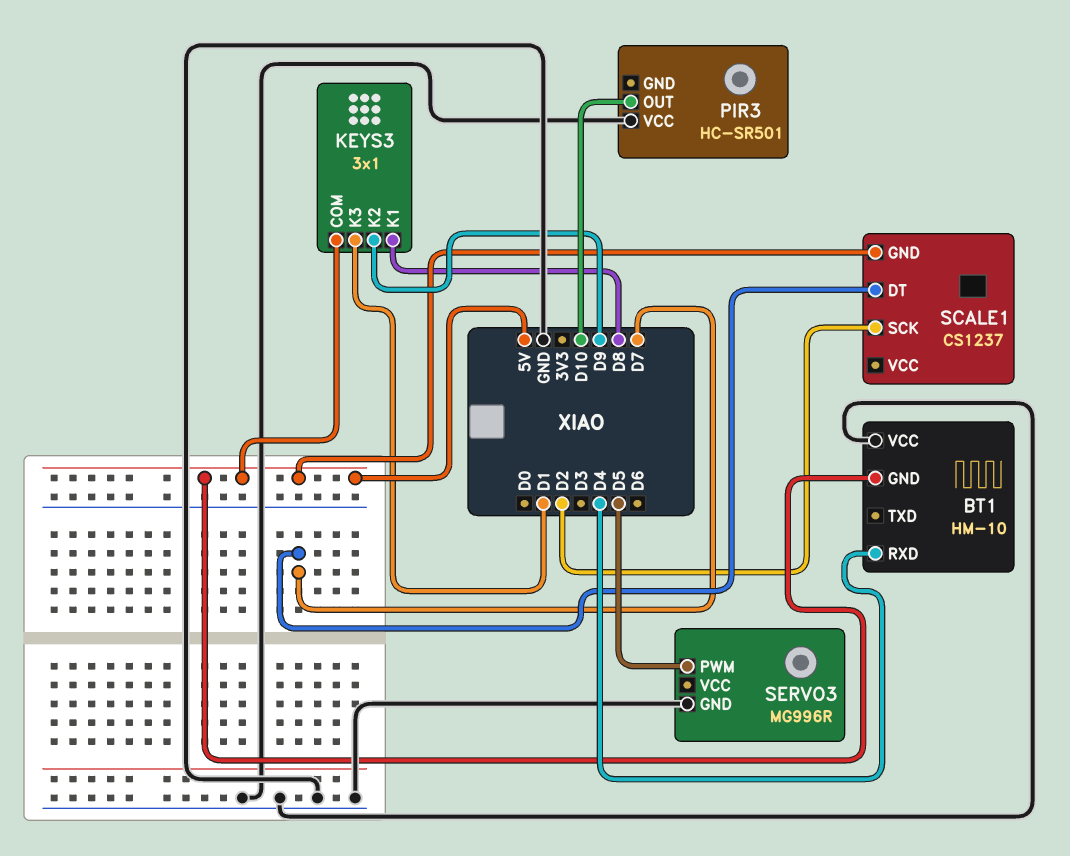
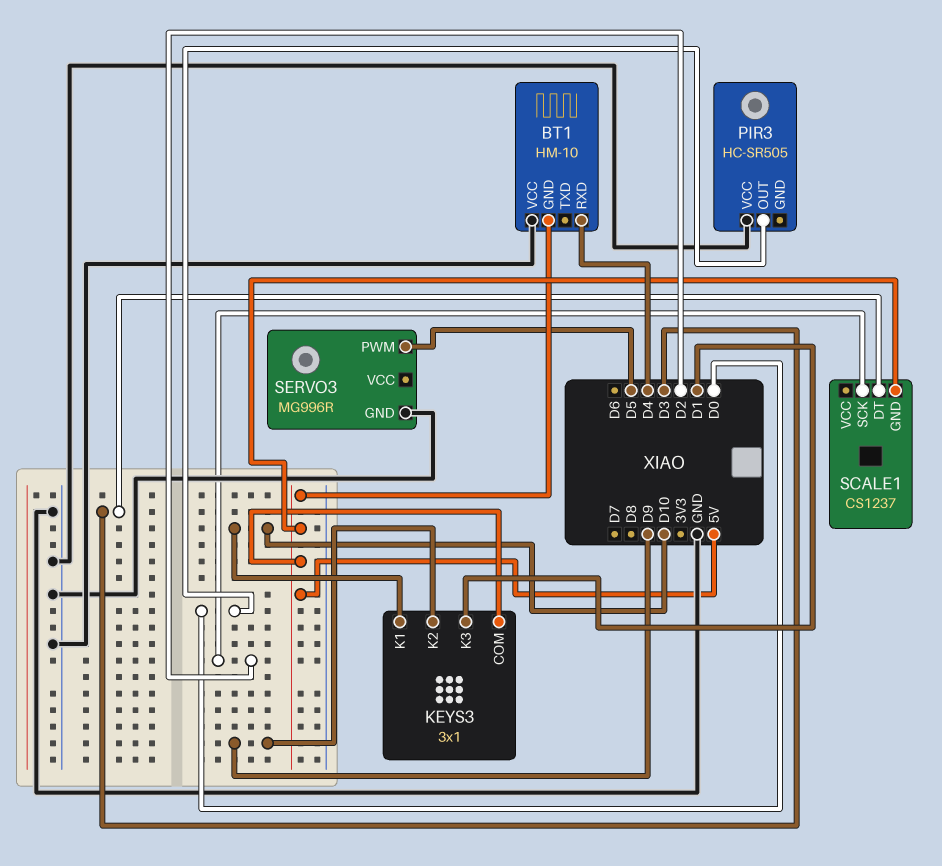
KEYS3 pin K1: D8 -> D10
PIR3: HC-SR501 -> HC-SR505
PIR3 pin OUT: D10 -> D0
SCALE1 pin DT: D7 -> D3

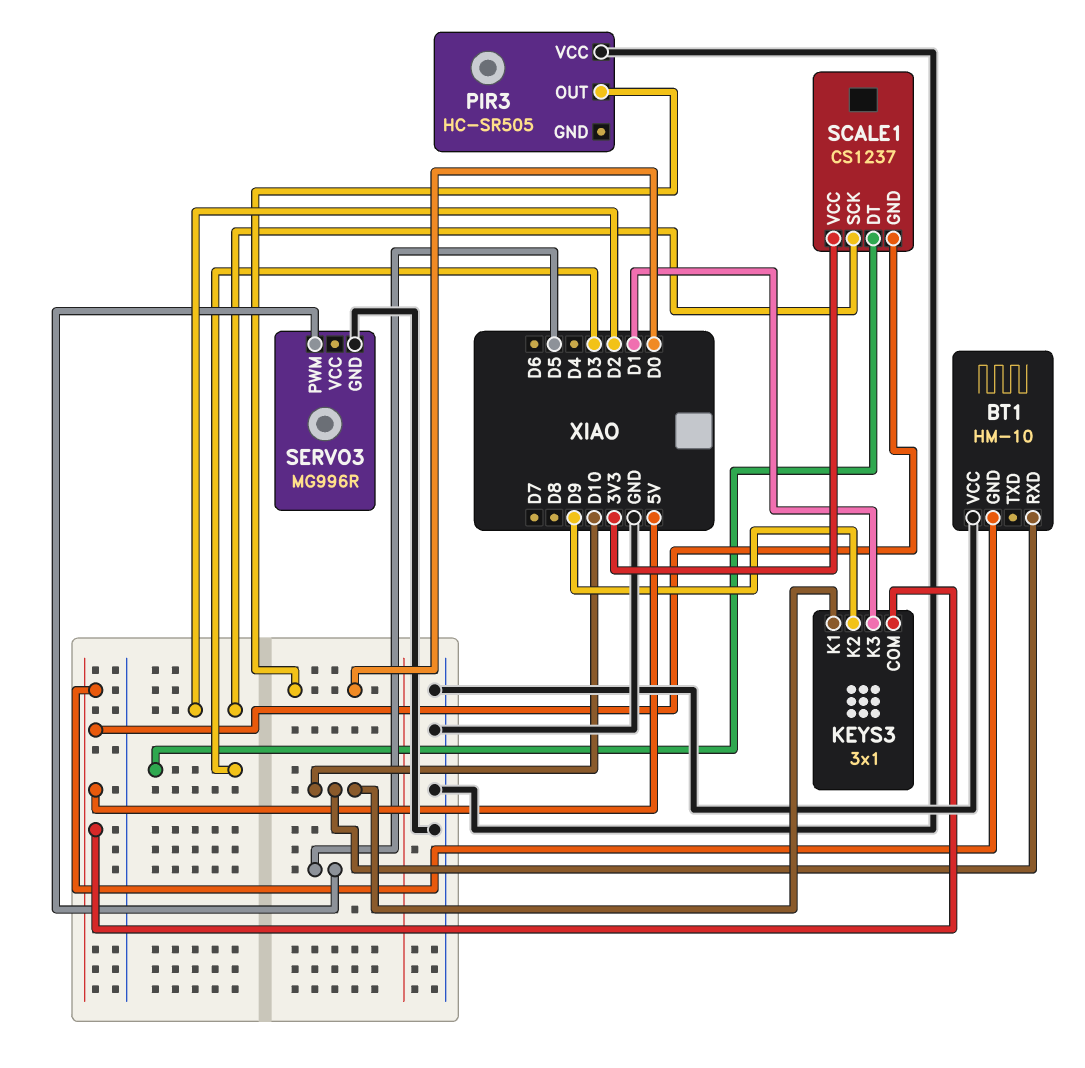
BT1 pin RXD: D4 -> D10
SCALE1 pin VCC: none -> 3V3

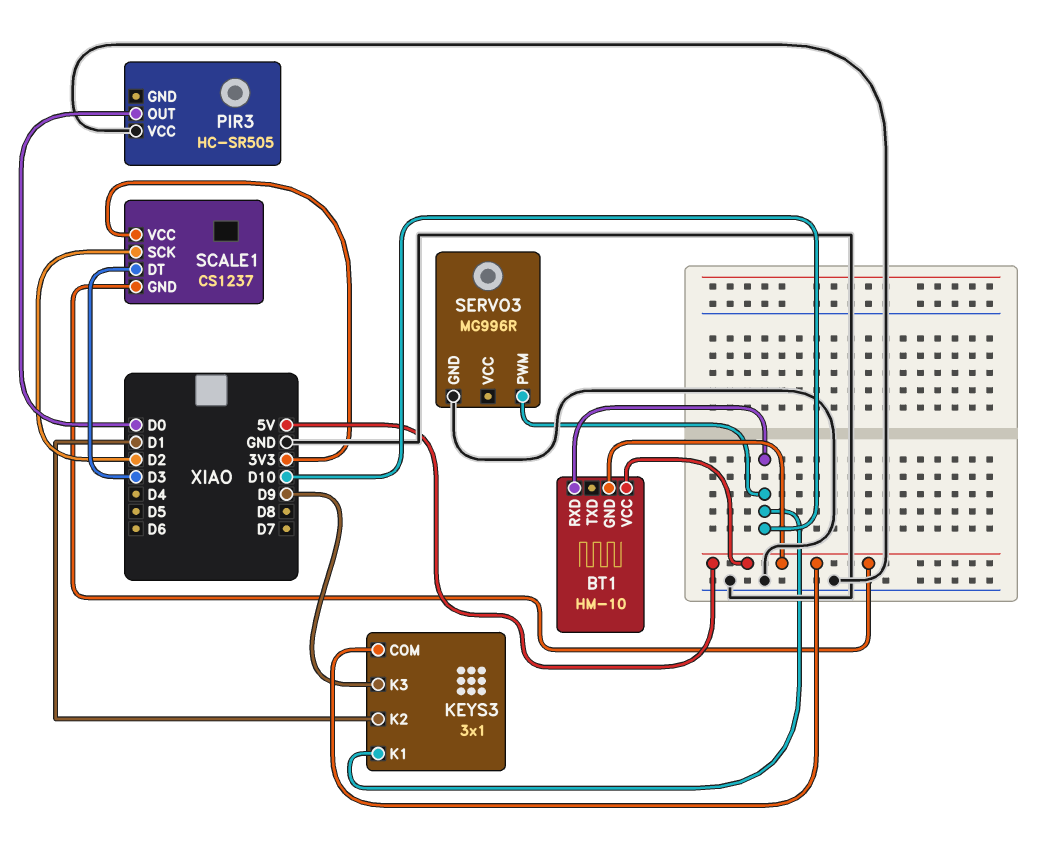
BT1 pin VCC: GND -> 5V
KEYS3 pin K2: D9 -> D1
KEYS3 pin K3: D1 -> D9
SERVO3 pin PWM: D5 -> D10

